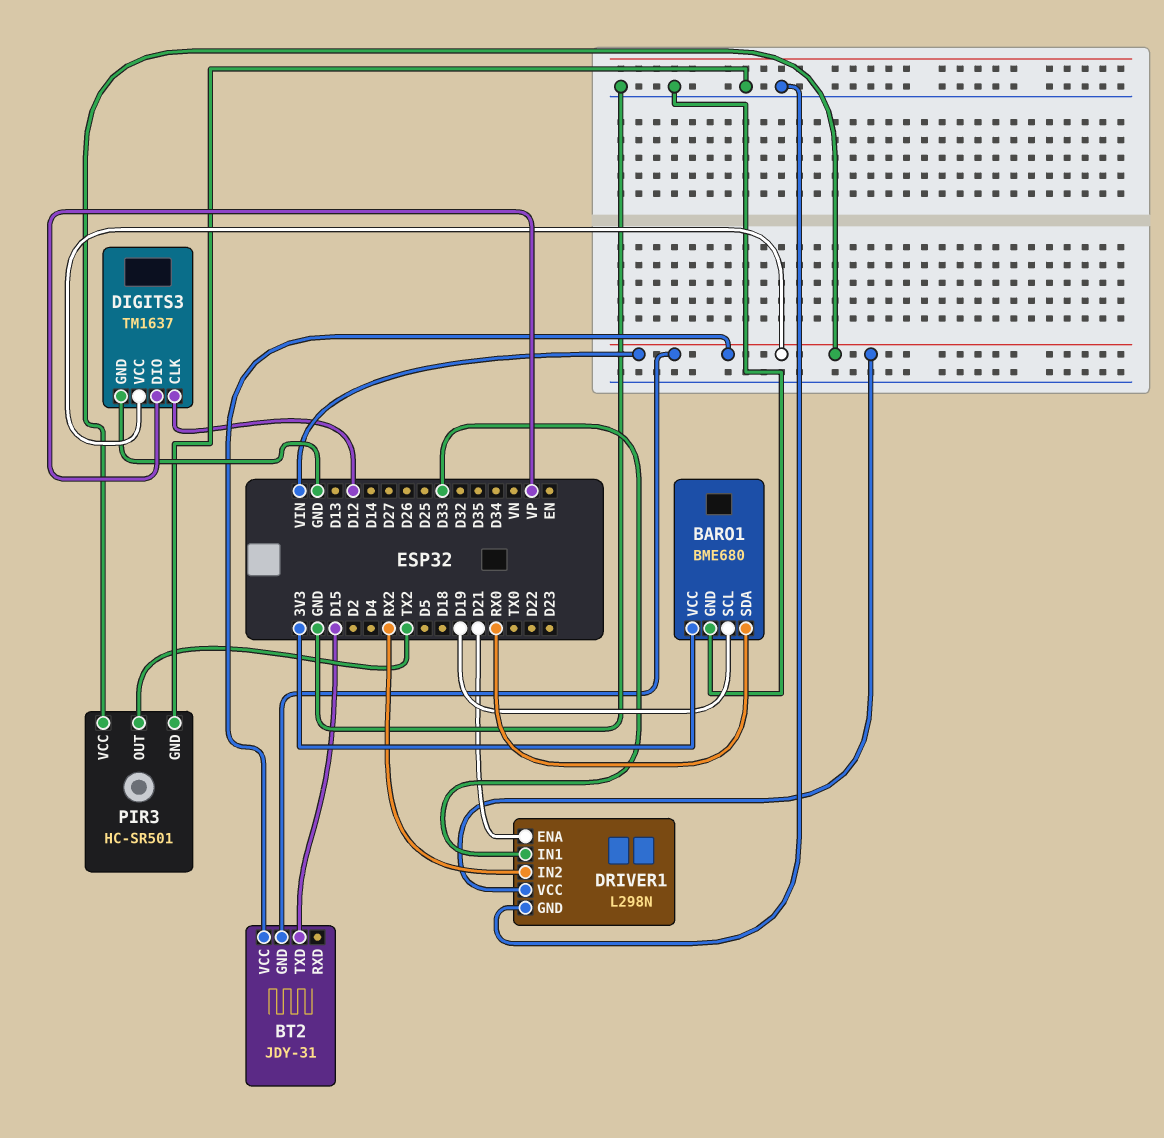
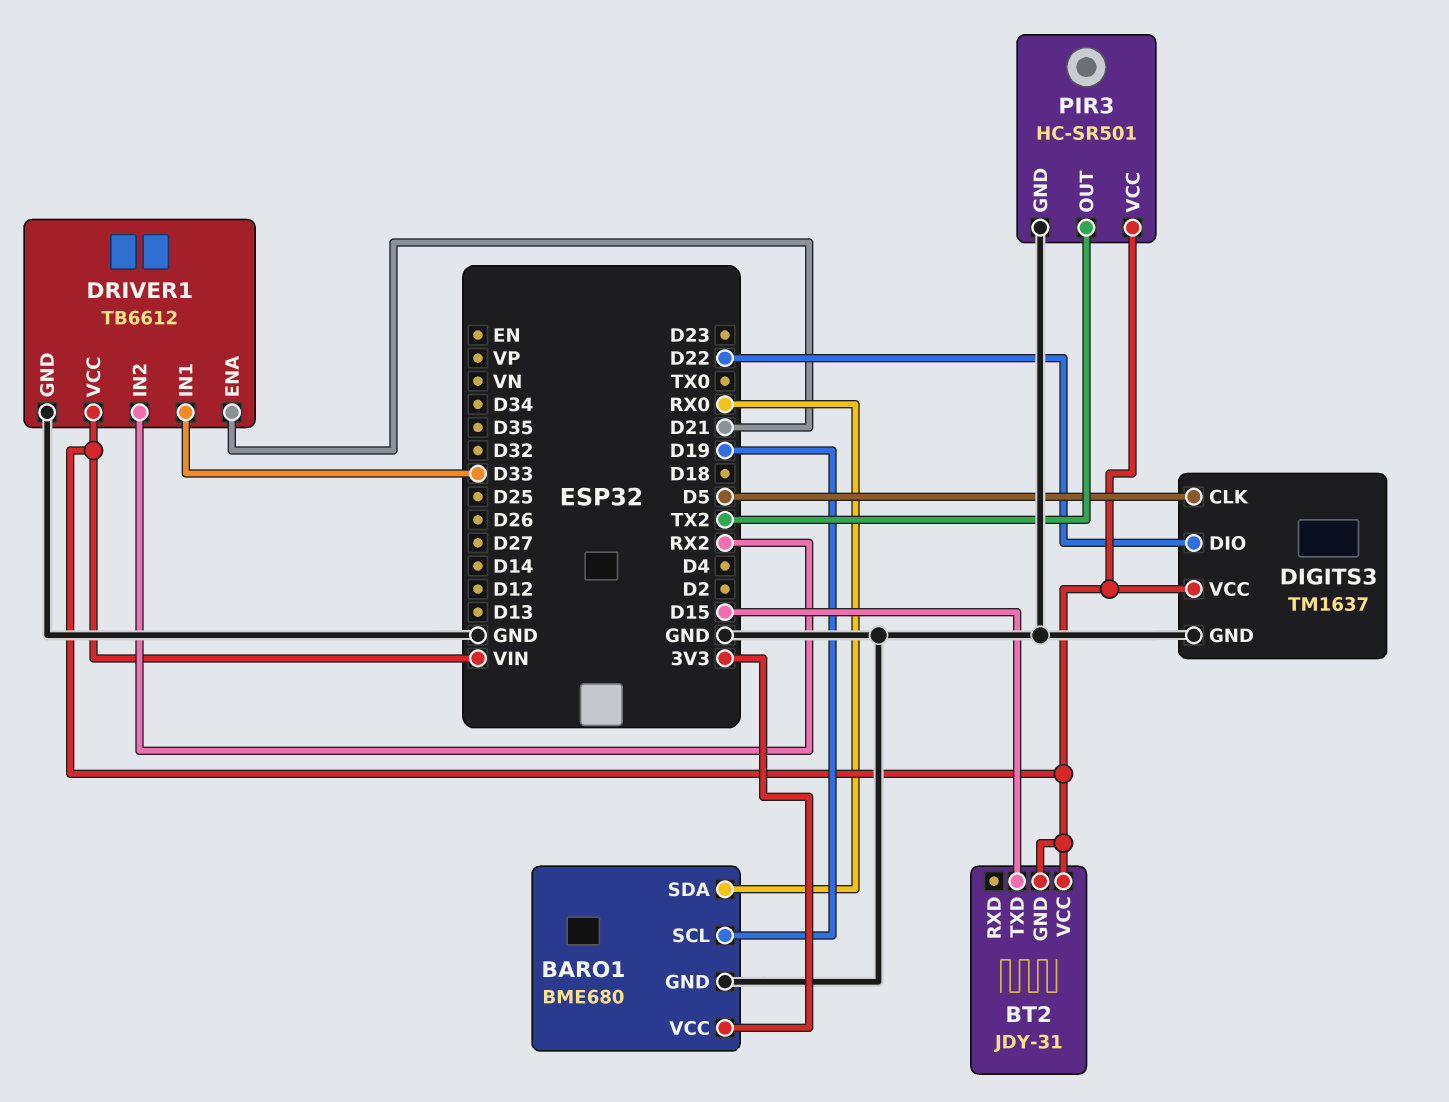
DIGITS3 pin CLK: D12 -> D5
DIGITS3 pin DIO: VP -> D22
DRIVER1: L298N -> TB6612

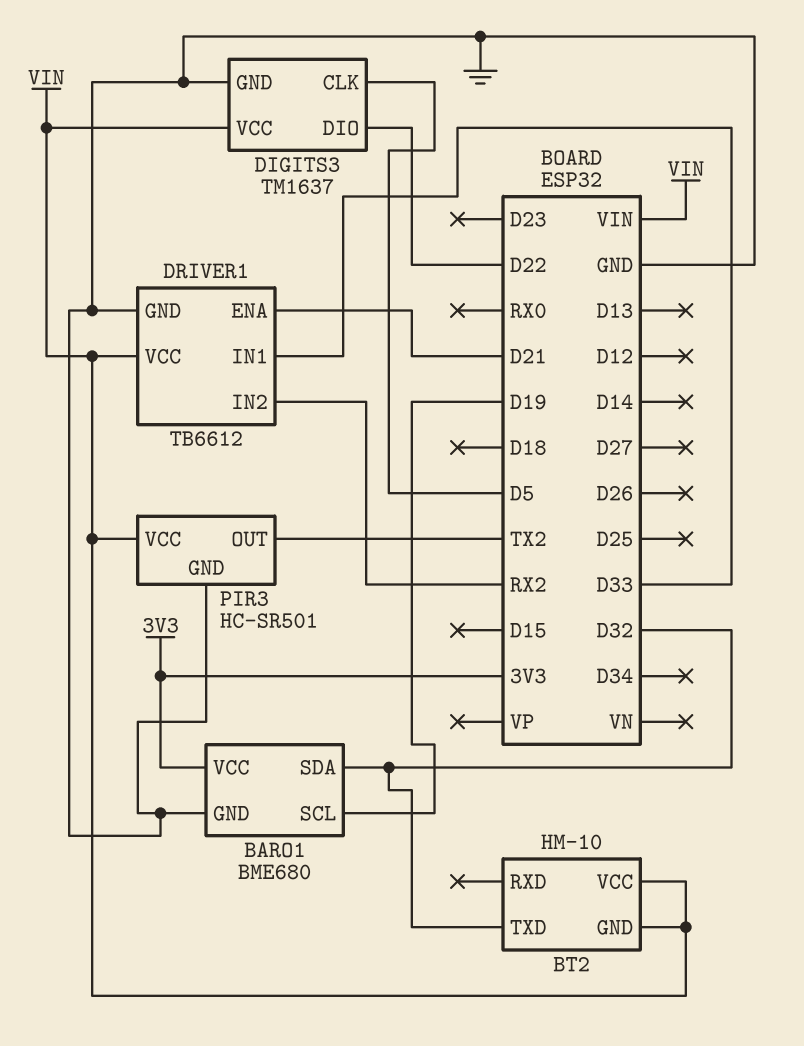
BARO1 pin SDA: RX0 -> D32
BT2: JDY-31 -> HM-10
BT2 pin TXD: D15 -> D32

